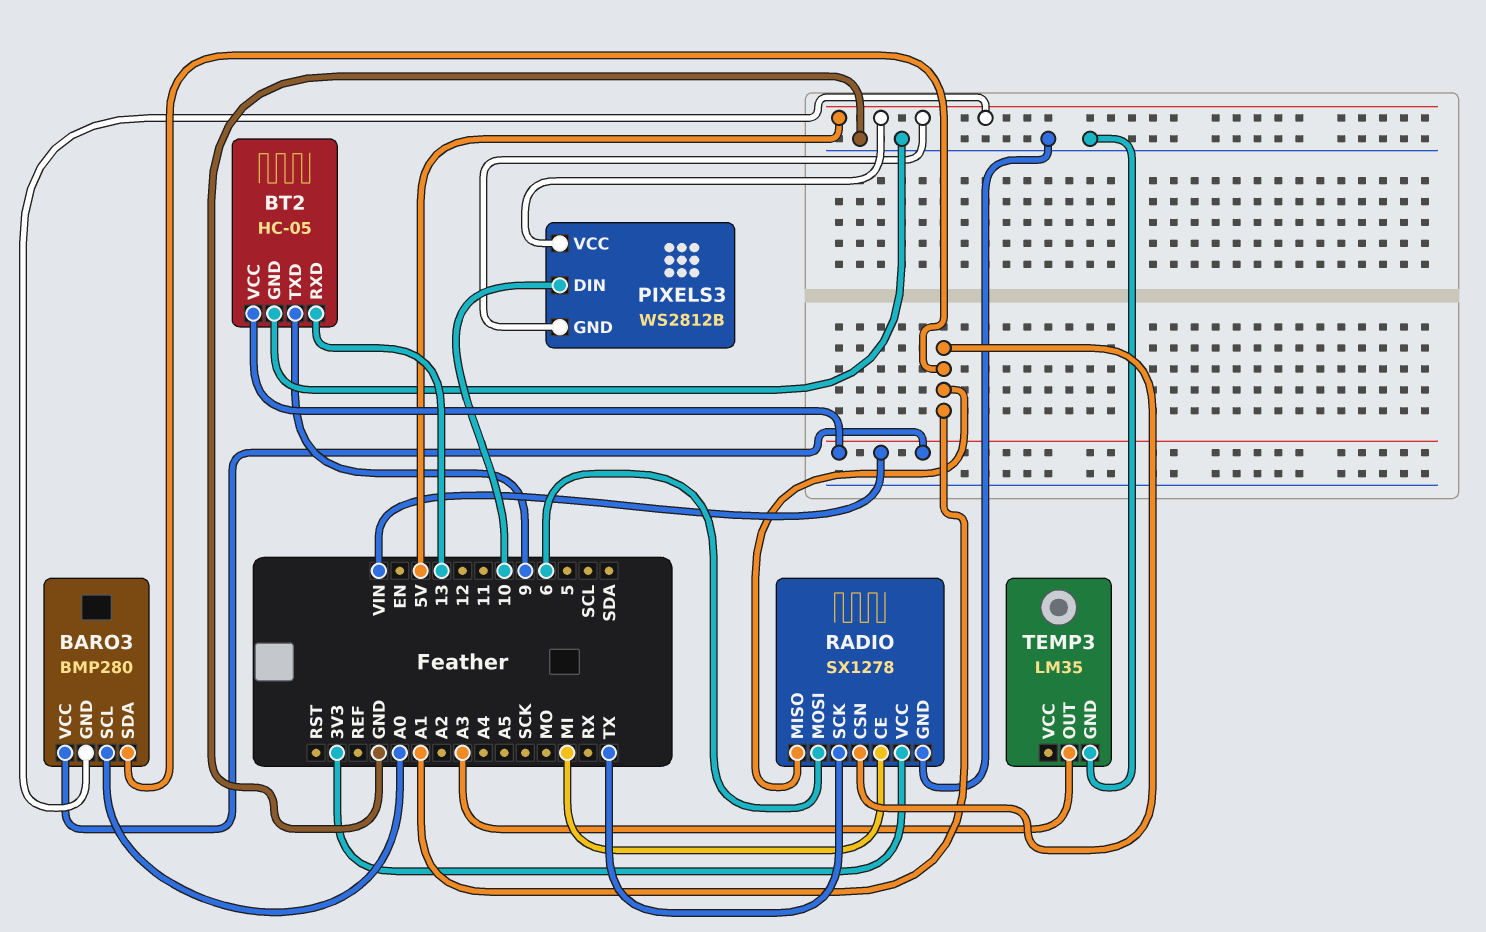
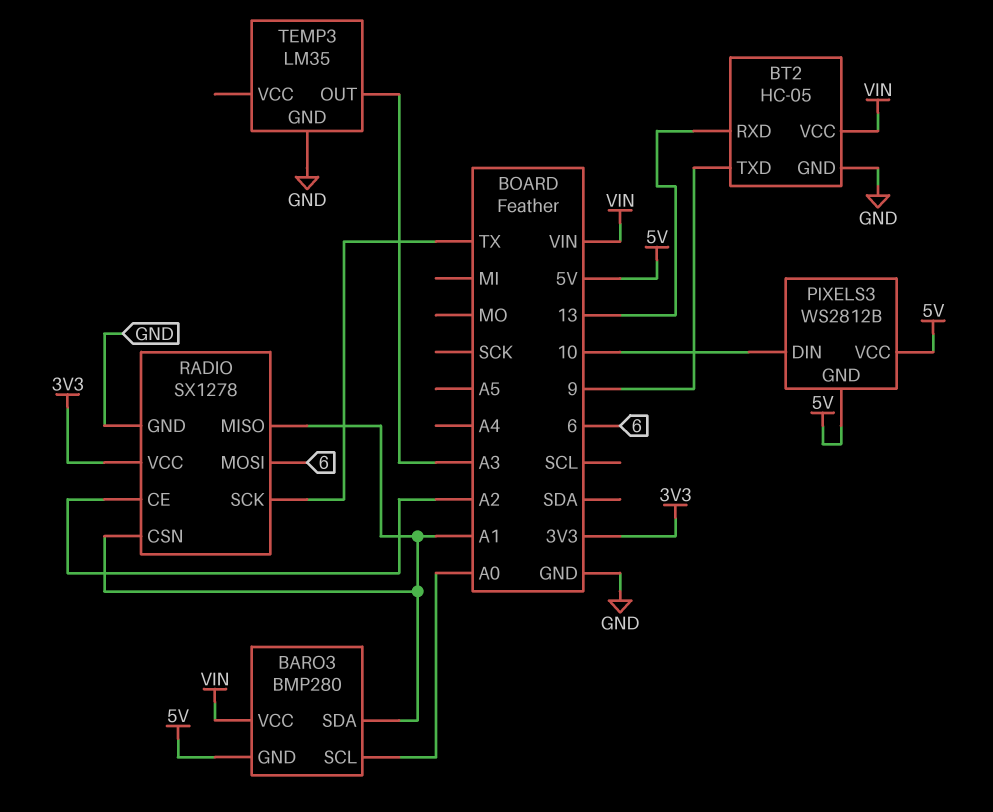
RADIO pin CE: MI -> A2

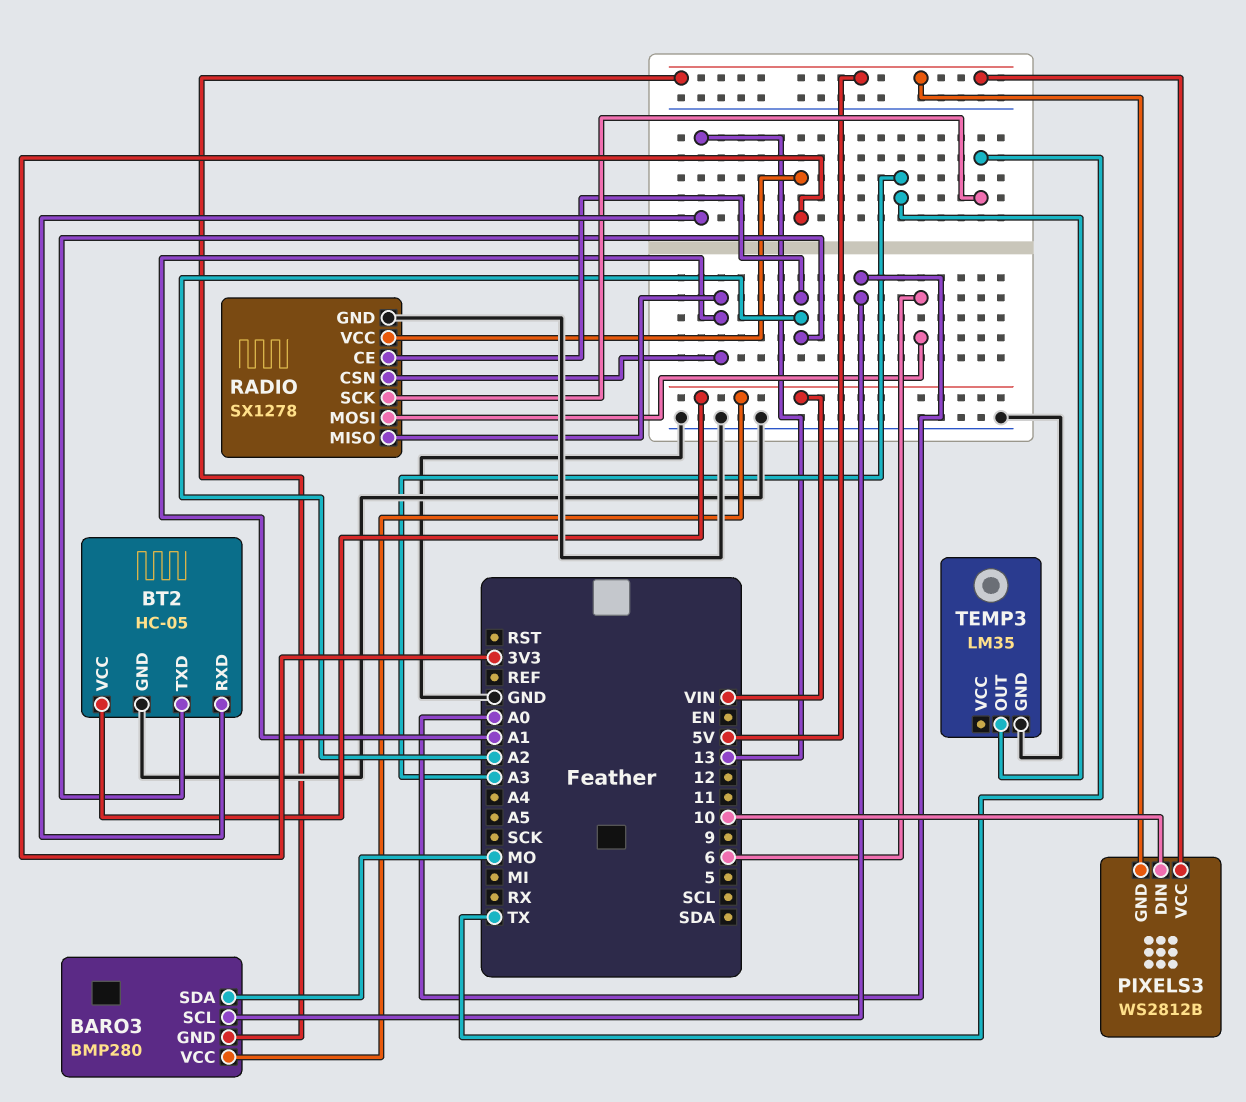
BARO3 pin SDA: A1 -> MO
BT2 pin TXD: 9 -> A2

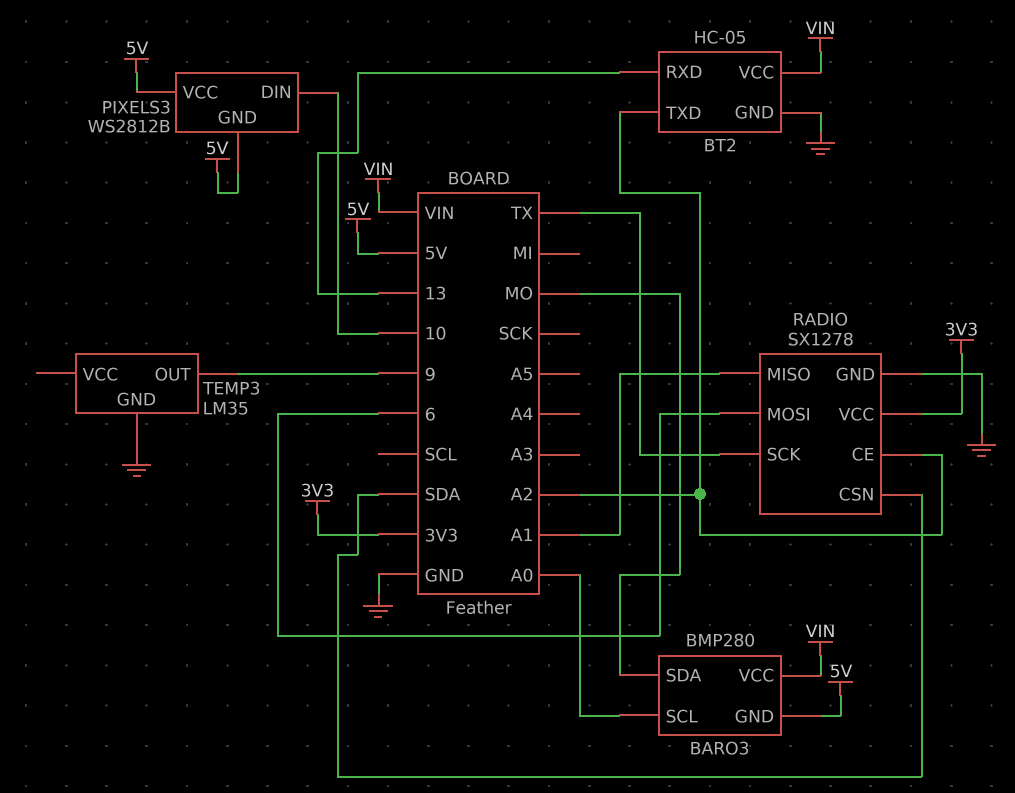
RADIO pin CSN: A1 -> SDA
TEMP3 pin OUT: A3 -> 9

